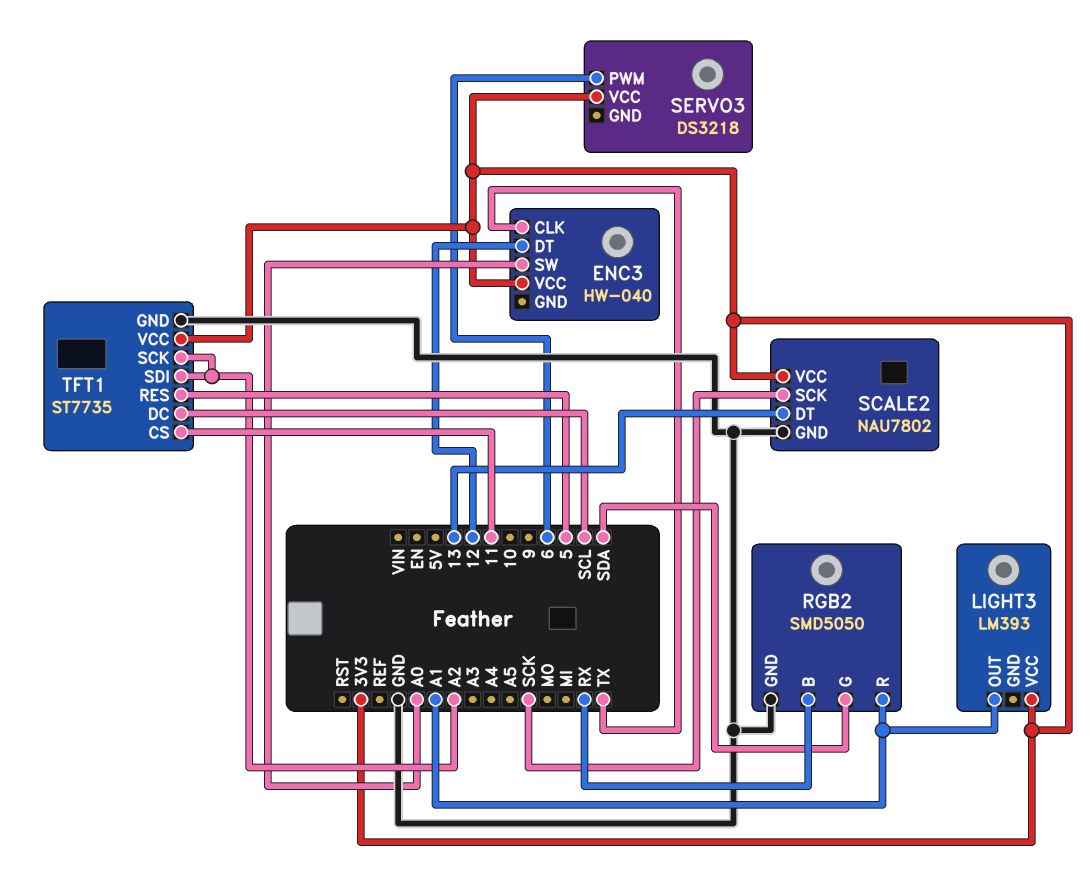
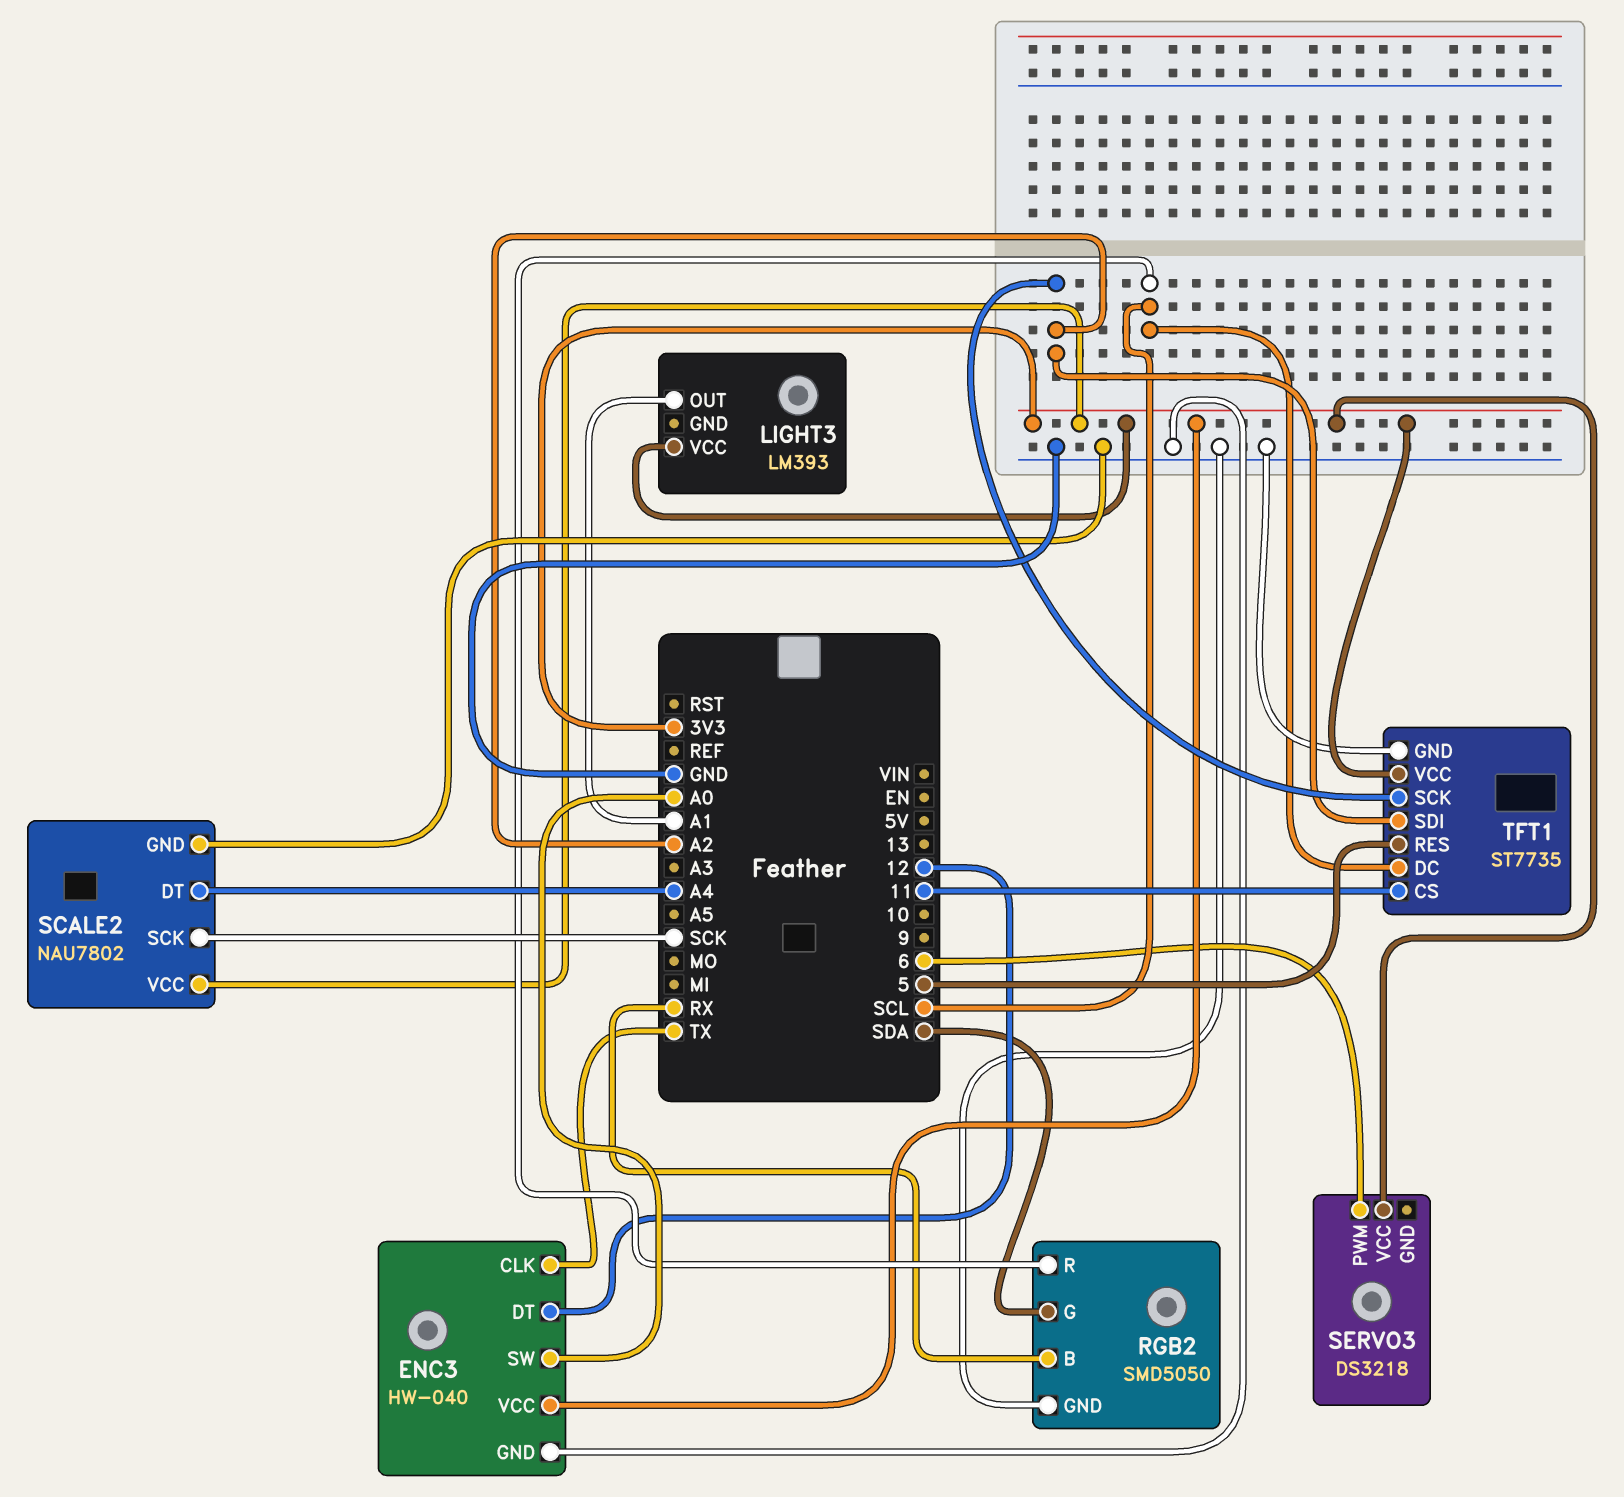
ENC3 pin GND: none -> GND
RGB2 pin R: A1 -> SCL
SCALE2 pin DT: 13 -> A4

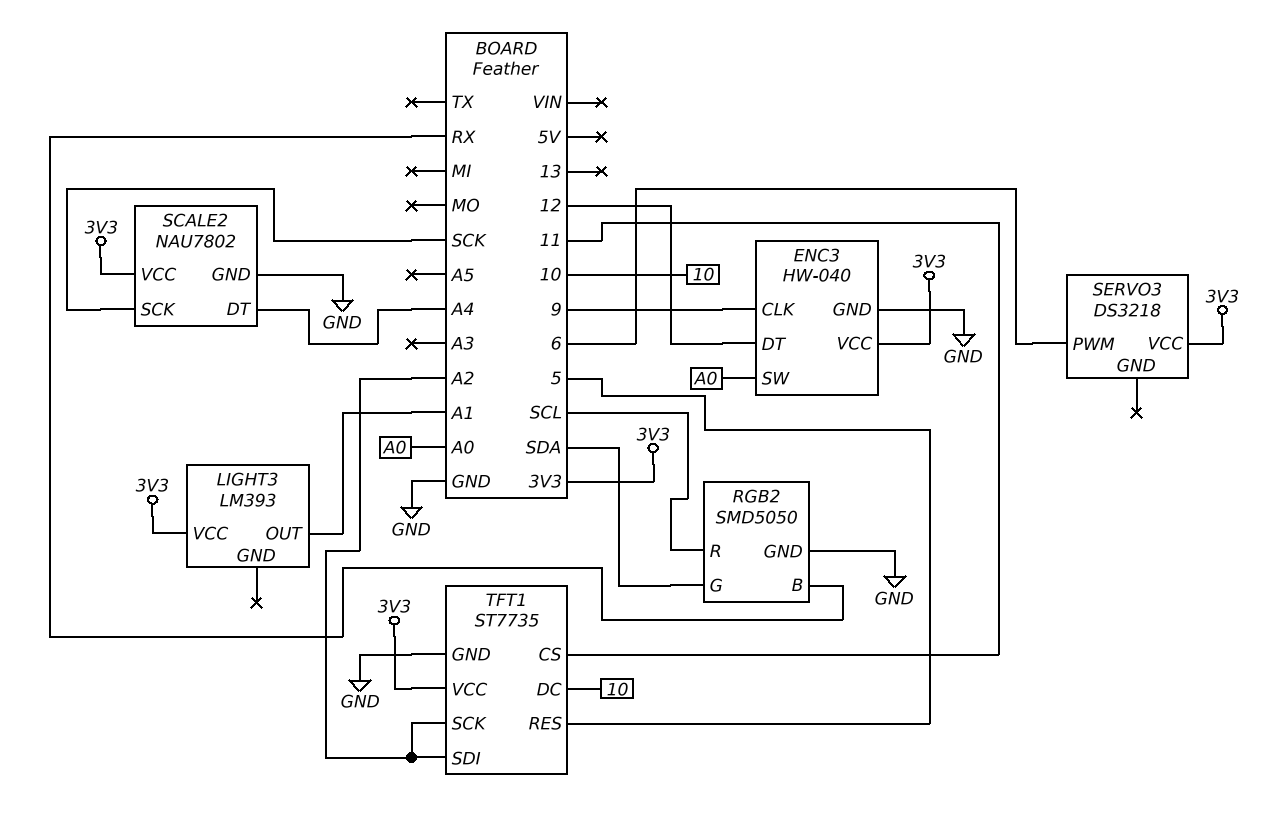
ENC3 pin CLK: TX -> 9
TFT1 pin DC: SCL -> 10

